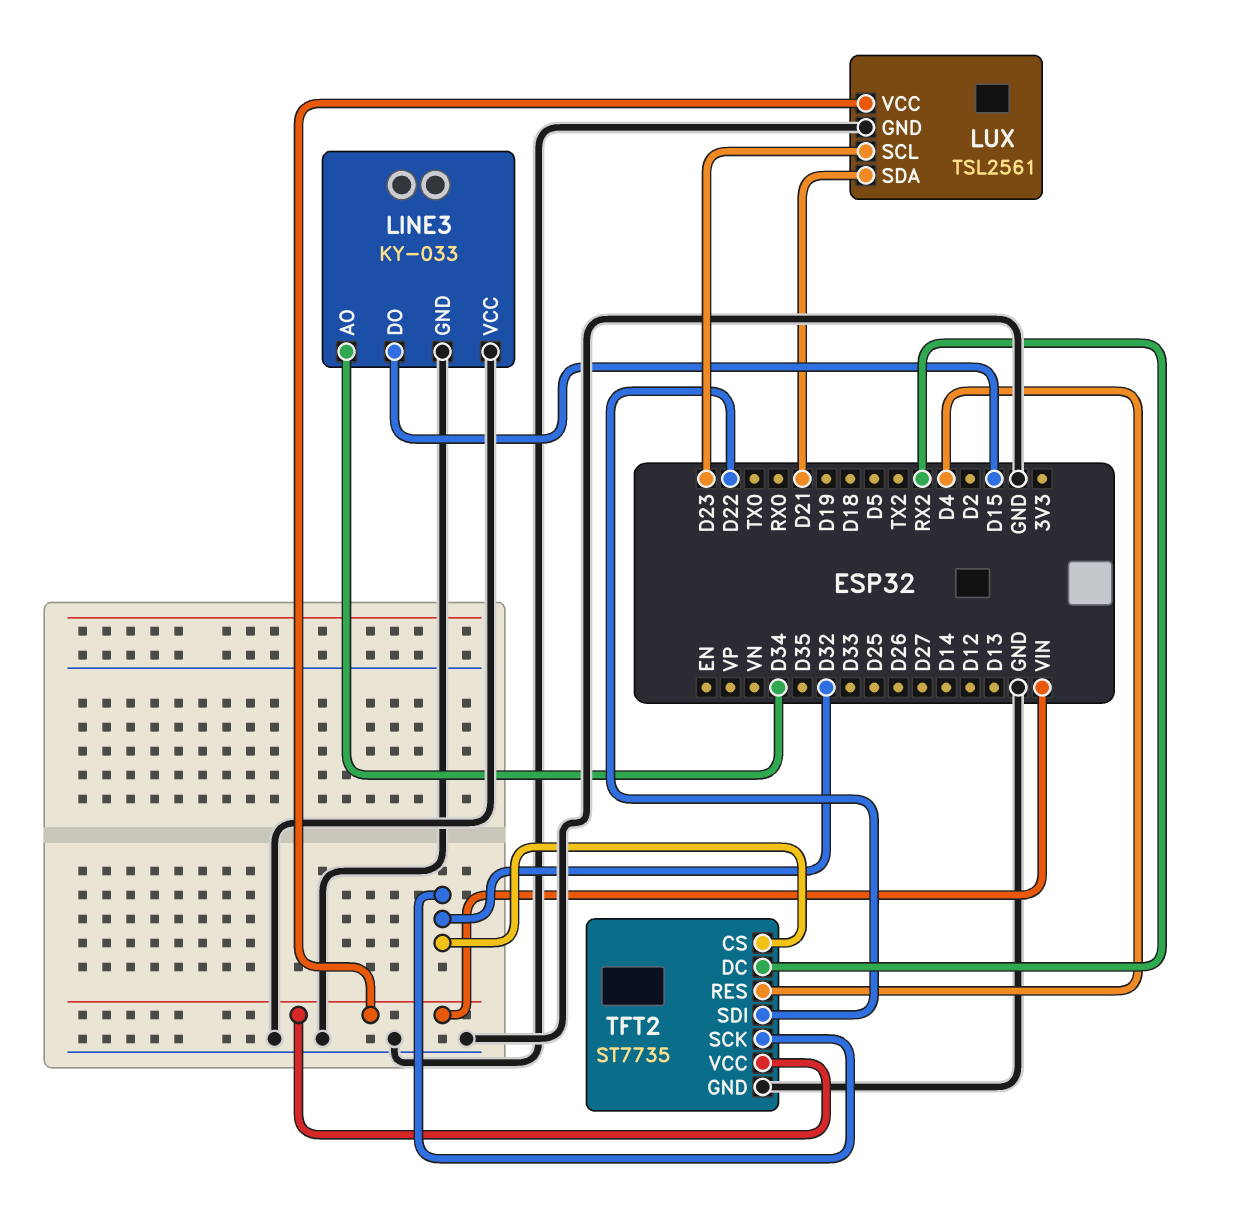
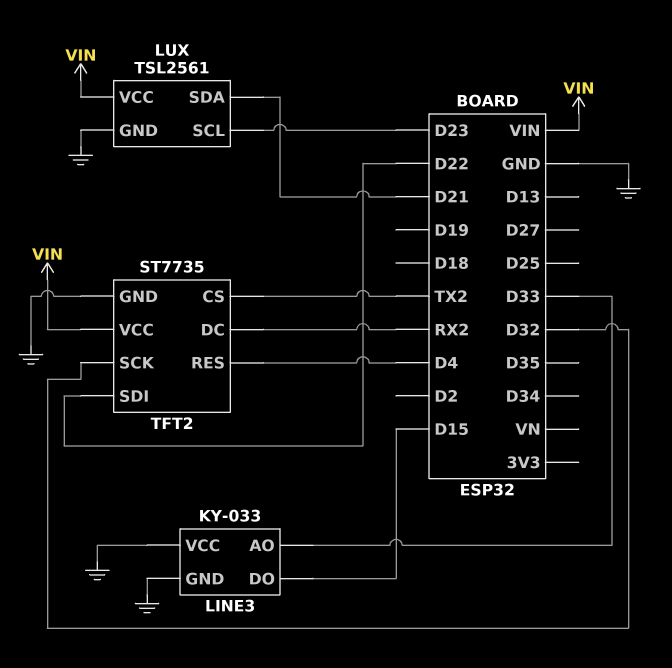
LINE3 pin AO: D34 -> D33
TFT2 pin CS: D32 -> TX2

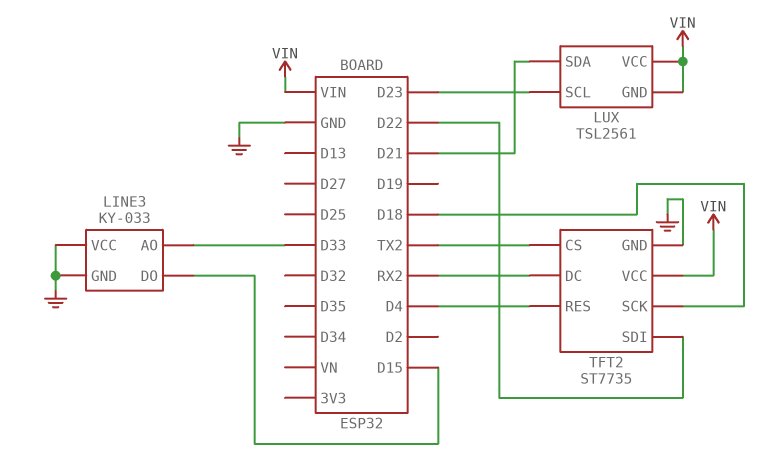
LUX pin GND: GND -> VIN
TFT2 pin SCK: D32 -> D18

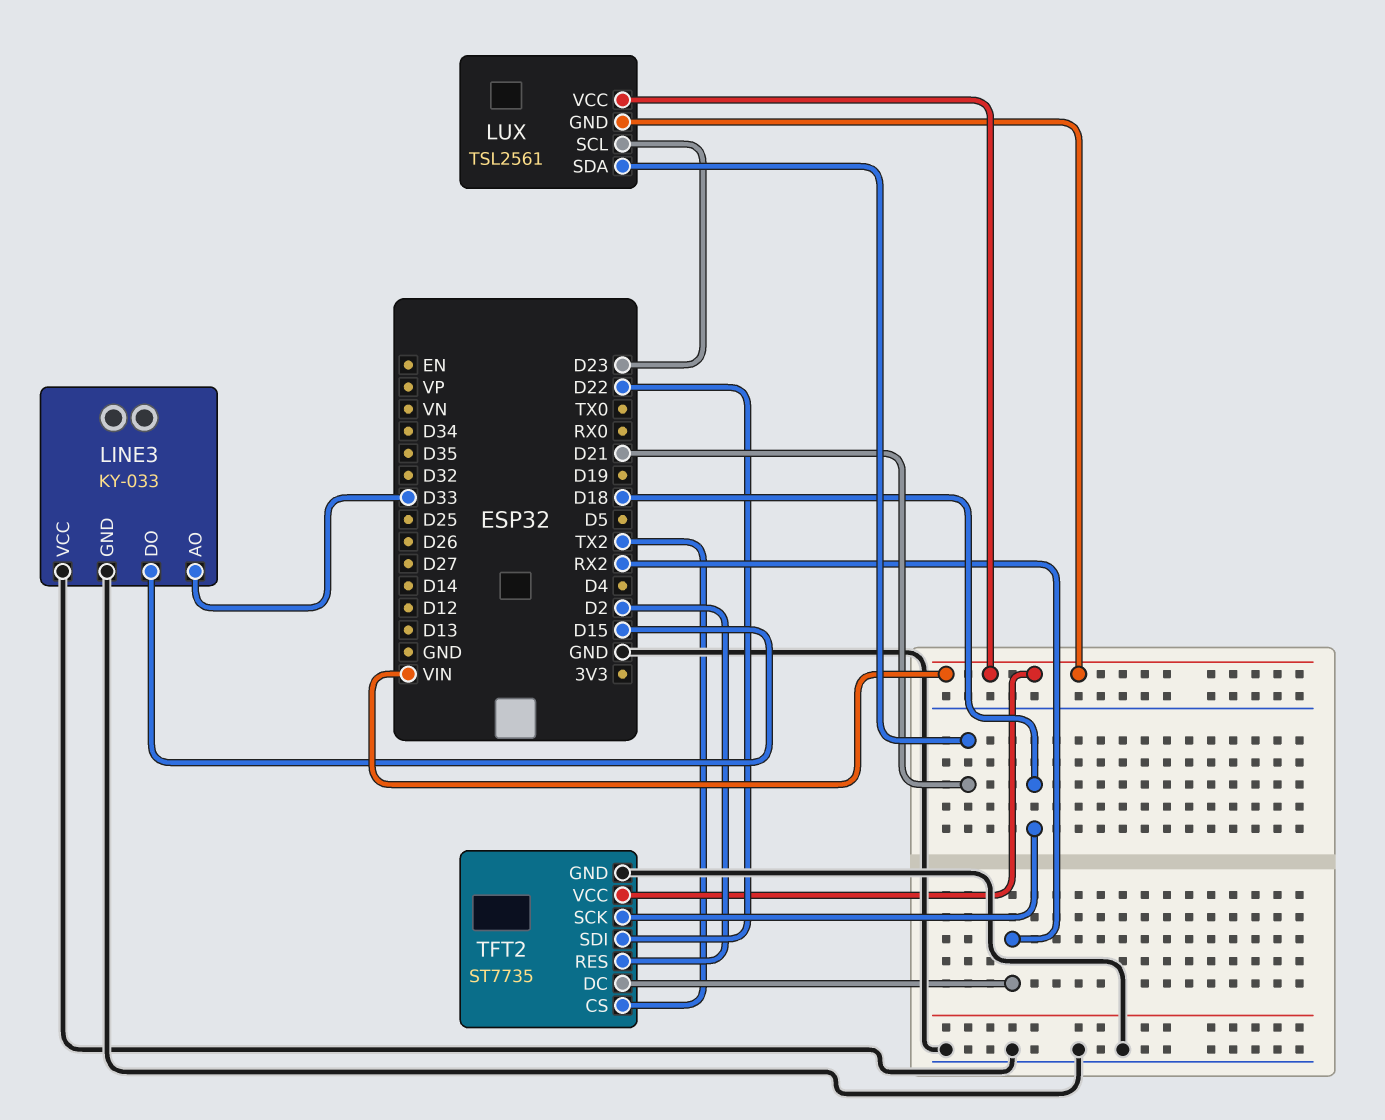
TFT2 pin RES: D4 -> D2

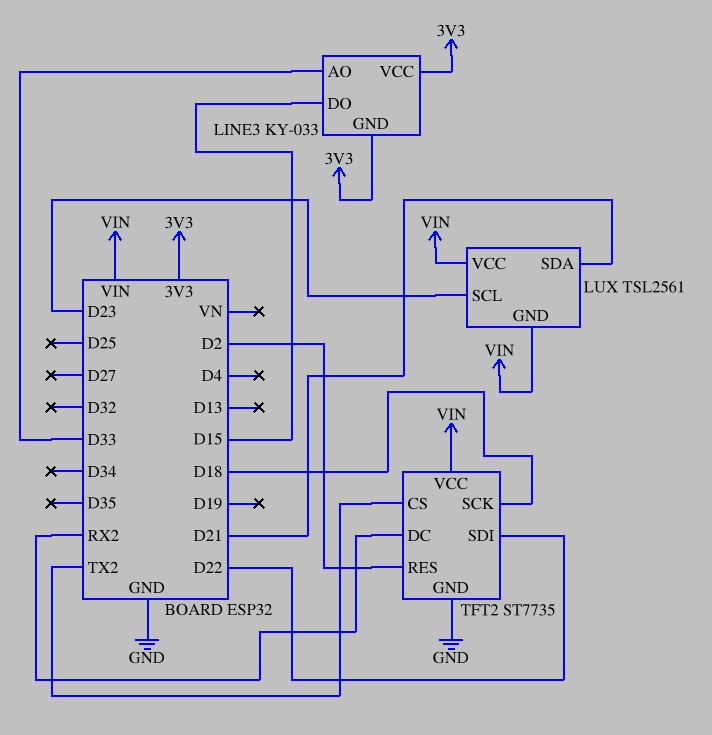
LINE3 pin GND: GND -> 3V3
LINE3 pin VCC: GND -> 3V3

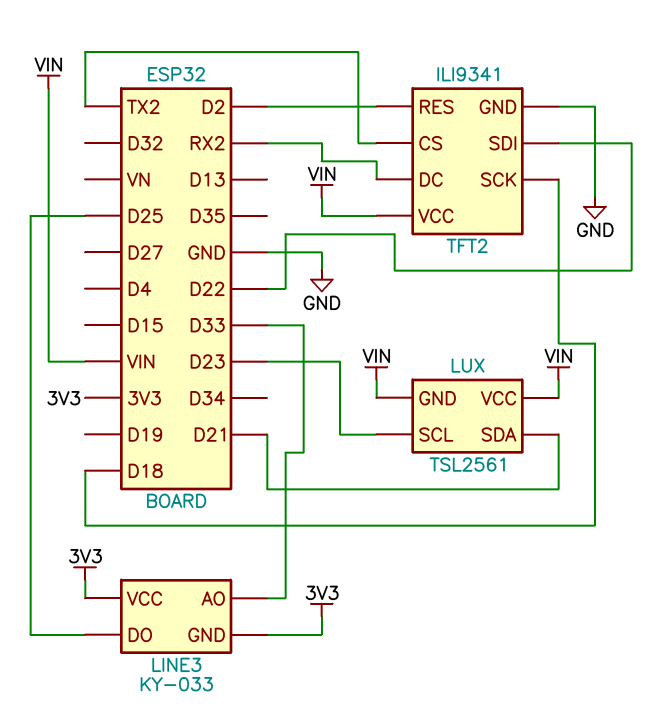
LINE3 pin DO: D15 -> D25
TFT2: ST7735 -> ILI9341

